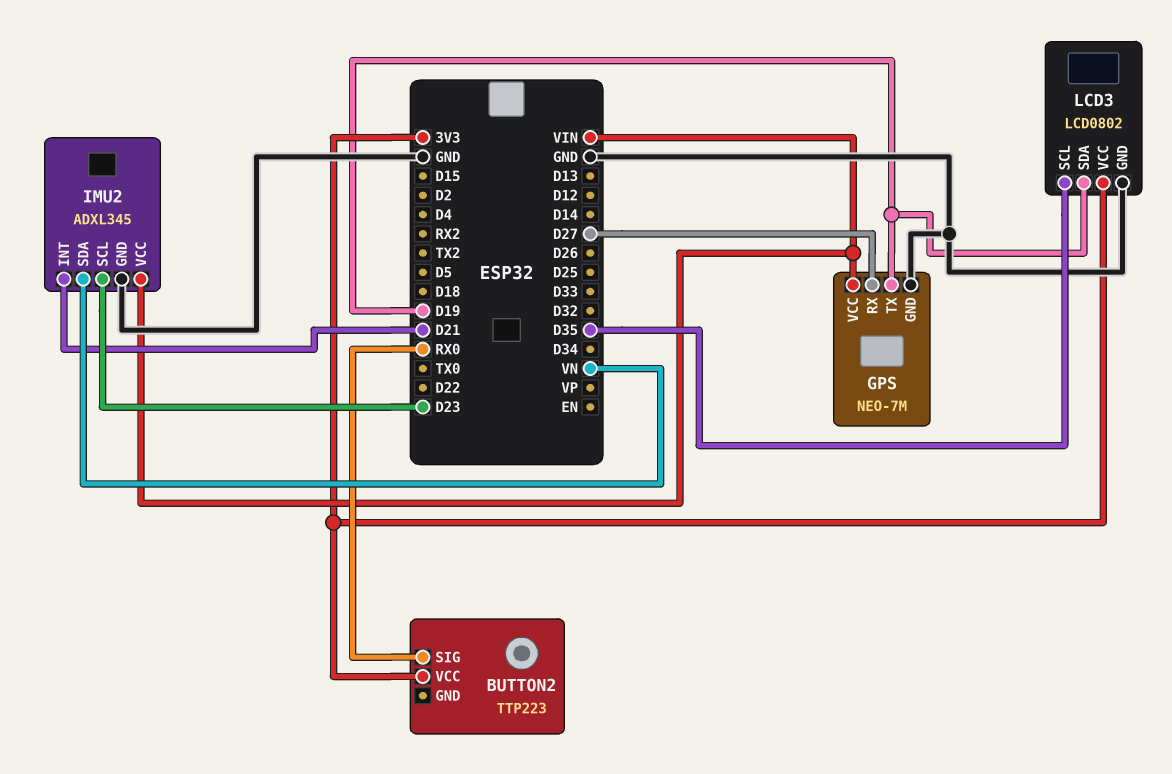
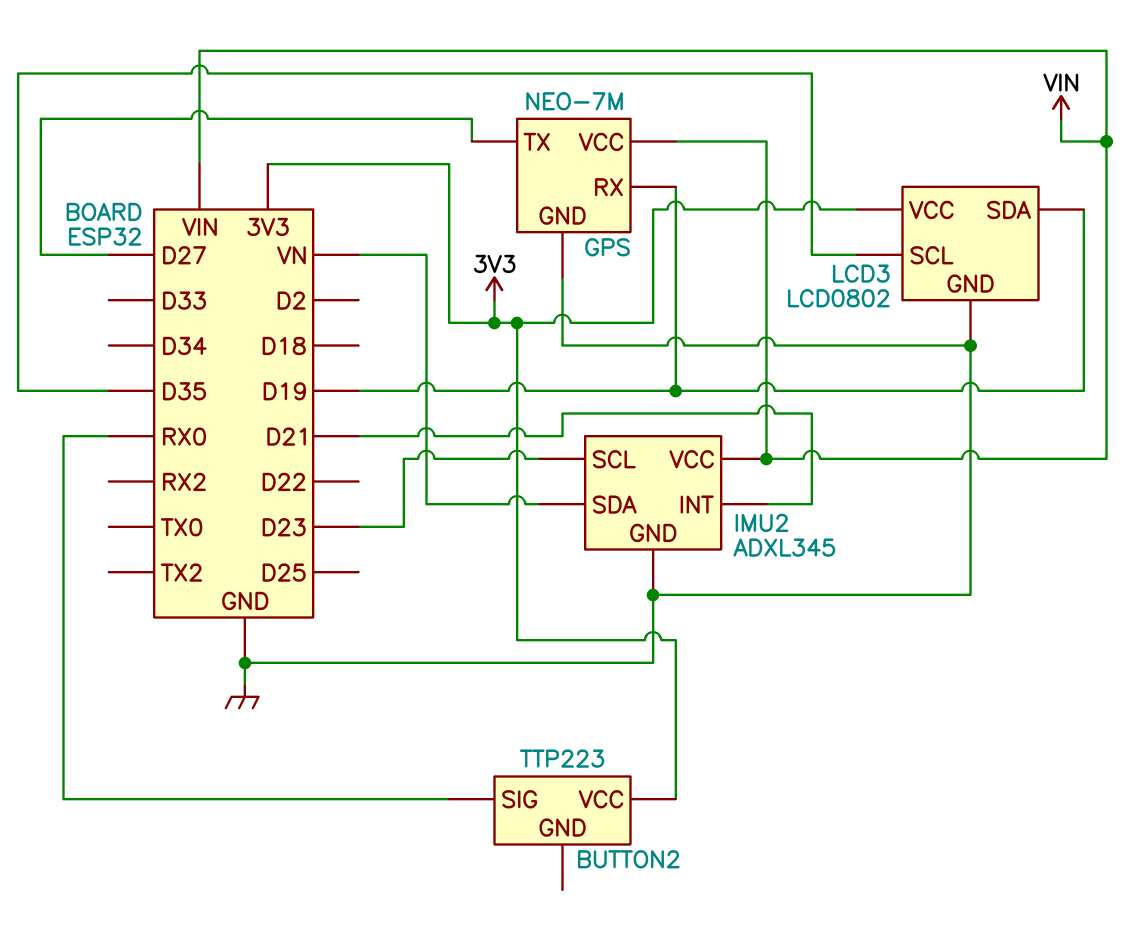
GPS pin RX: D27 -> D19
GPS pin TX: D19 -> D27

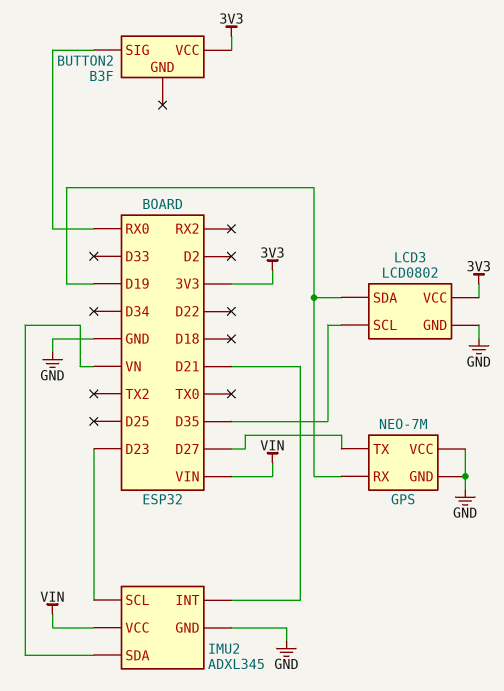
BUTTON2: TTP223 -> B3F
GPS pin VCC: VIN -> GND

